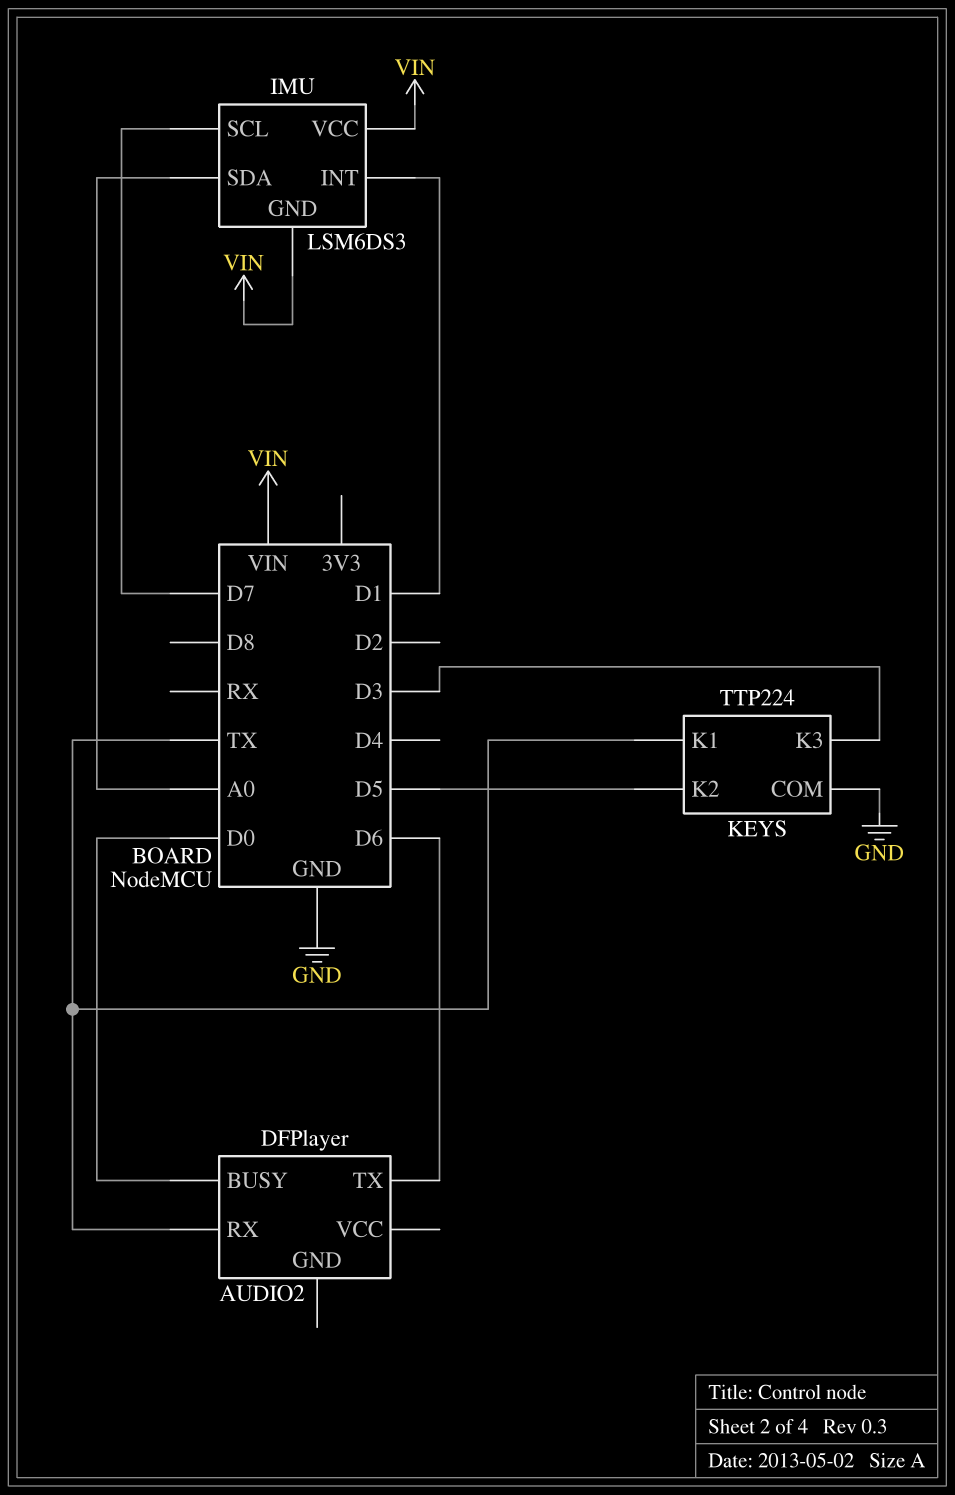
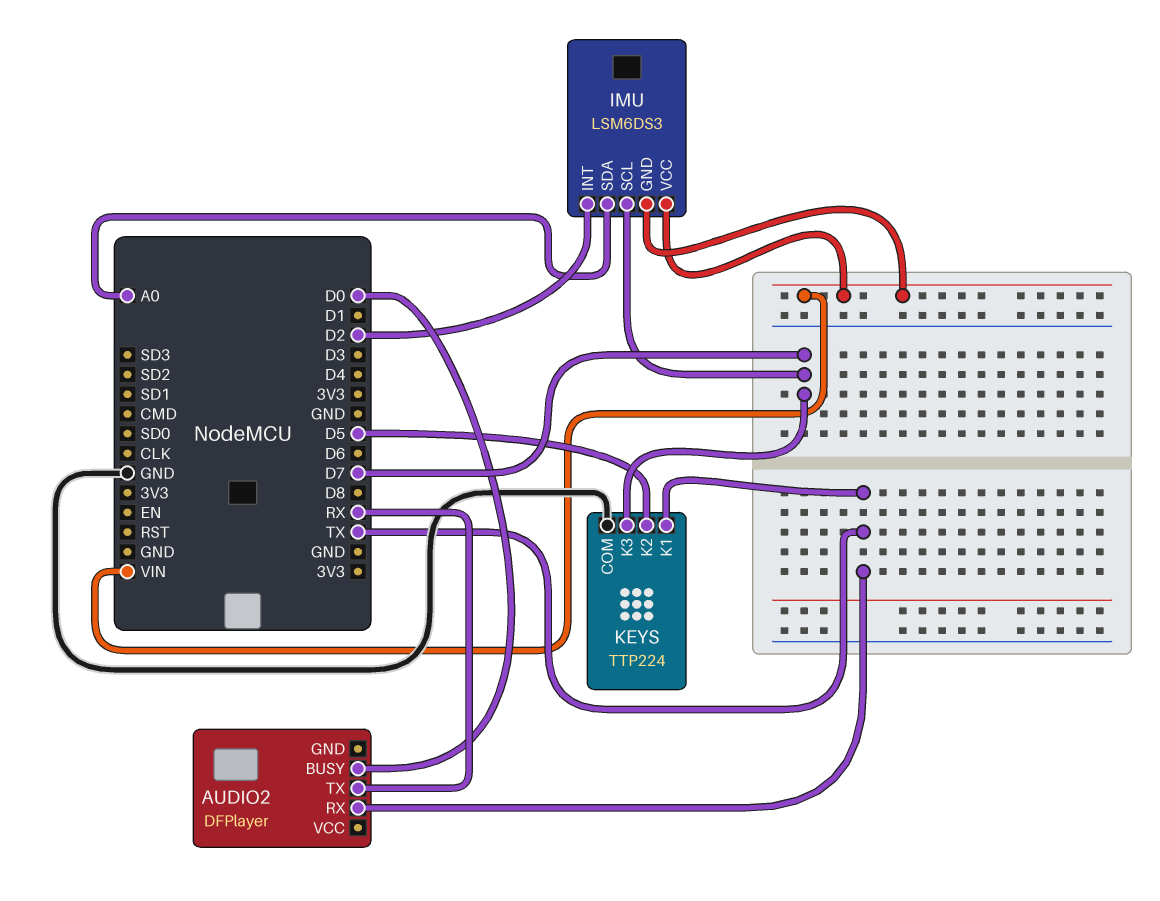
AUDIO2 pin TX: D6 -> RX
IMU pin INT: D1 -> D2
KEYS pin K3: D3 -> D7

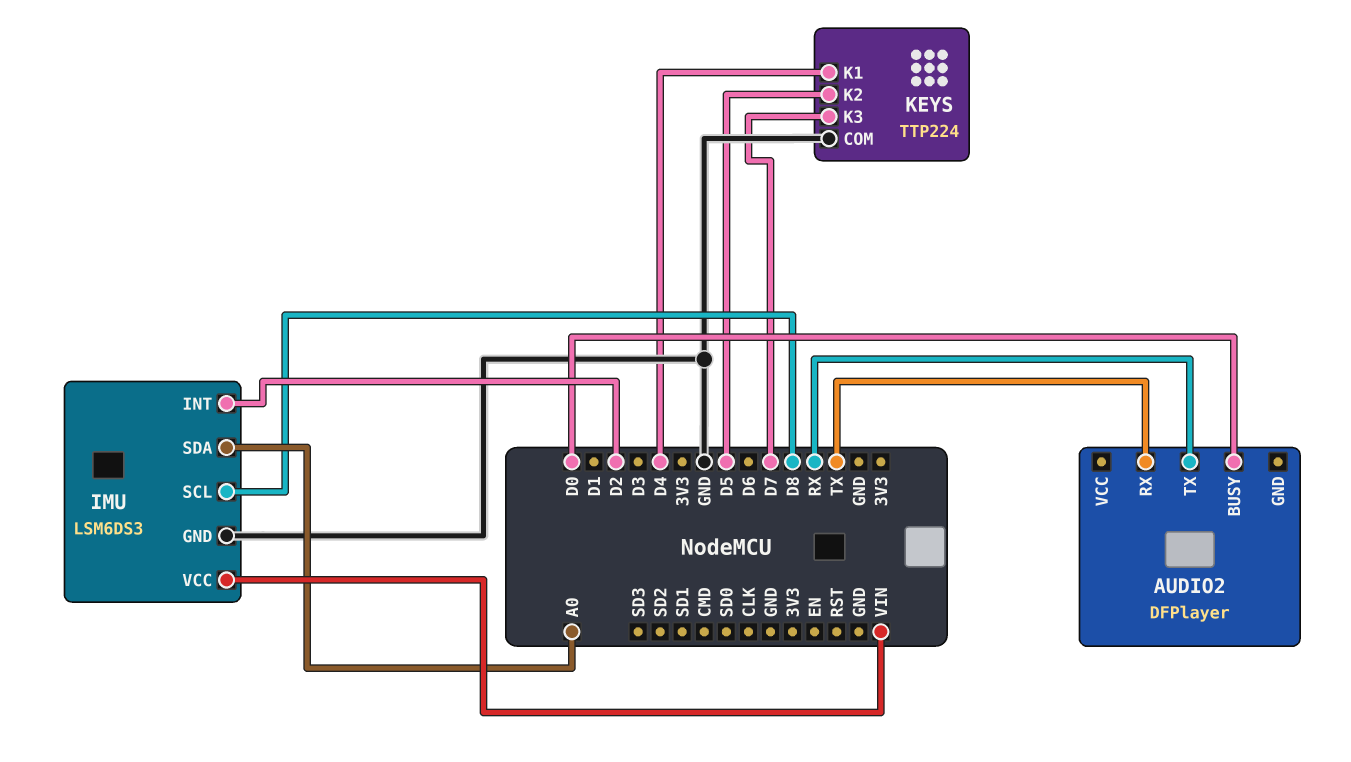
IMU pin GND: VIN -> GND
IMU pin SCL: D7 -> D8
KEYS pin K1: TX -> D4

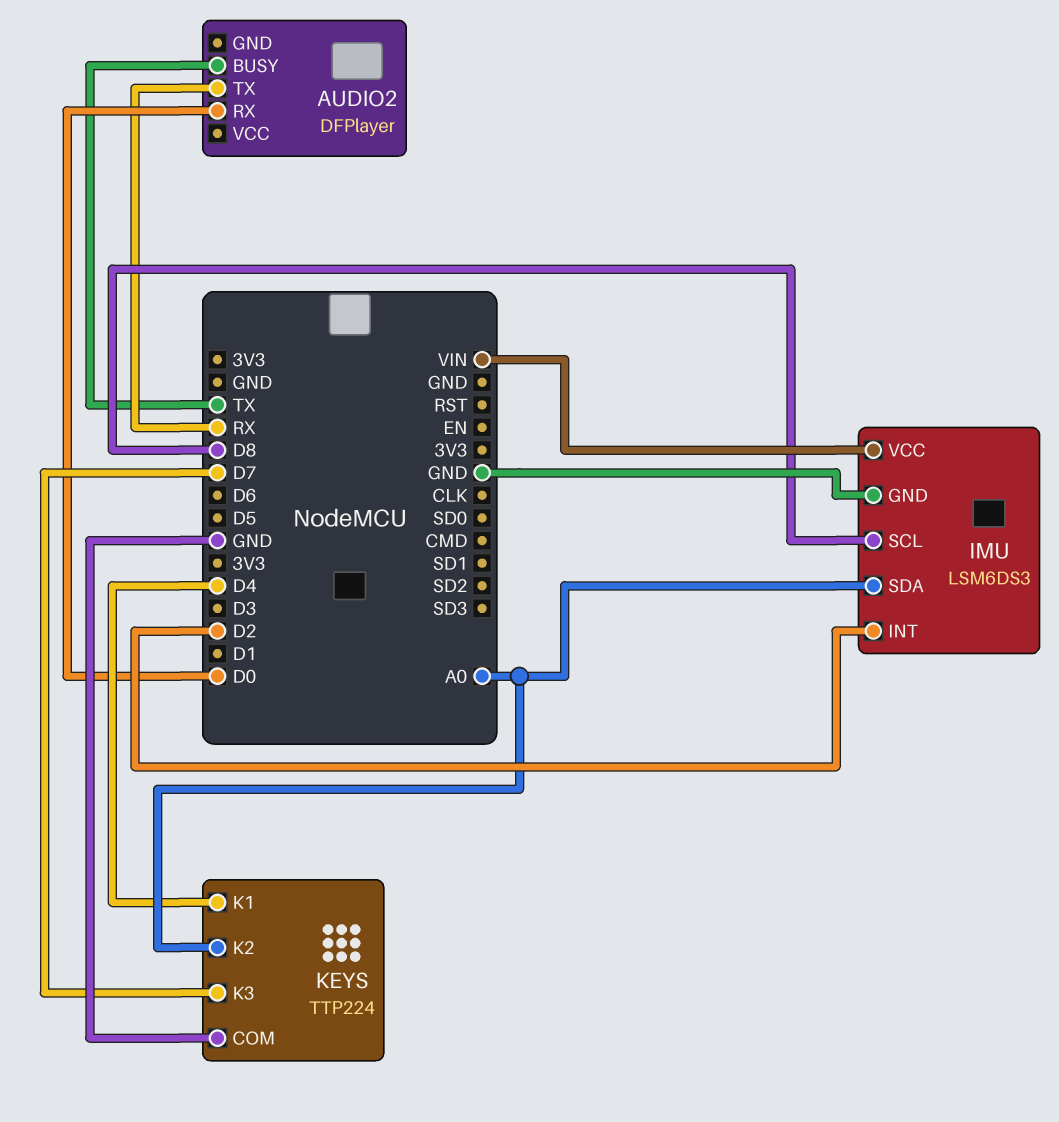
AUDIO2 pin BUSY: D0 -> TX
AUDIO2 pin RX: TX -> D0
KEYS pin K2: D5 -> A0

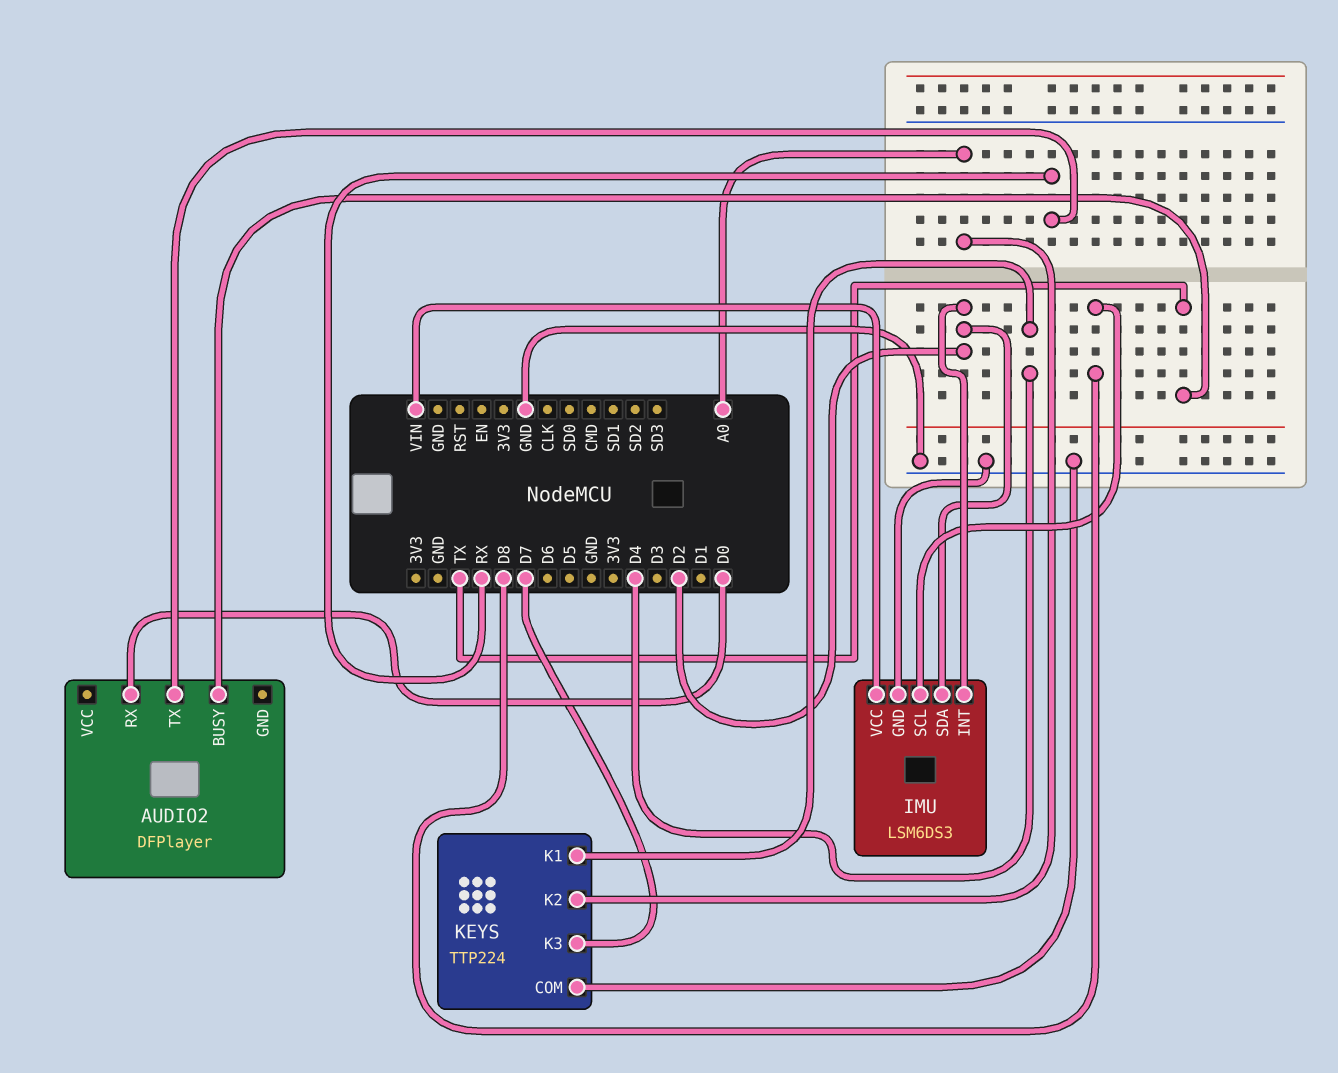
IMU pin SDA: A0 -> D2

